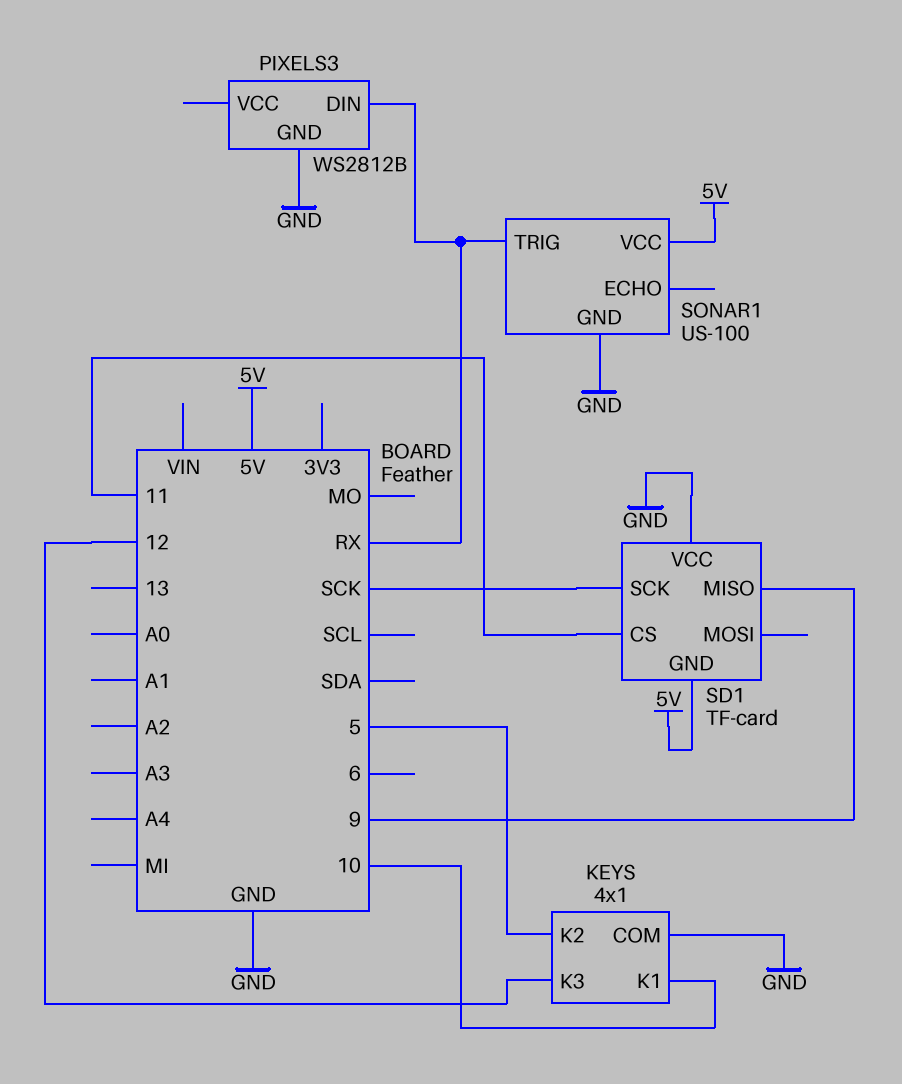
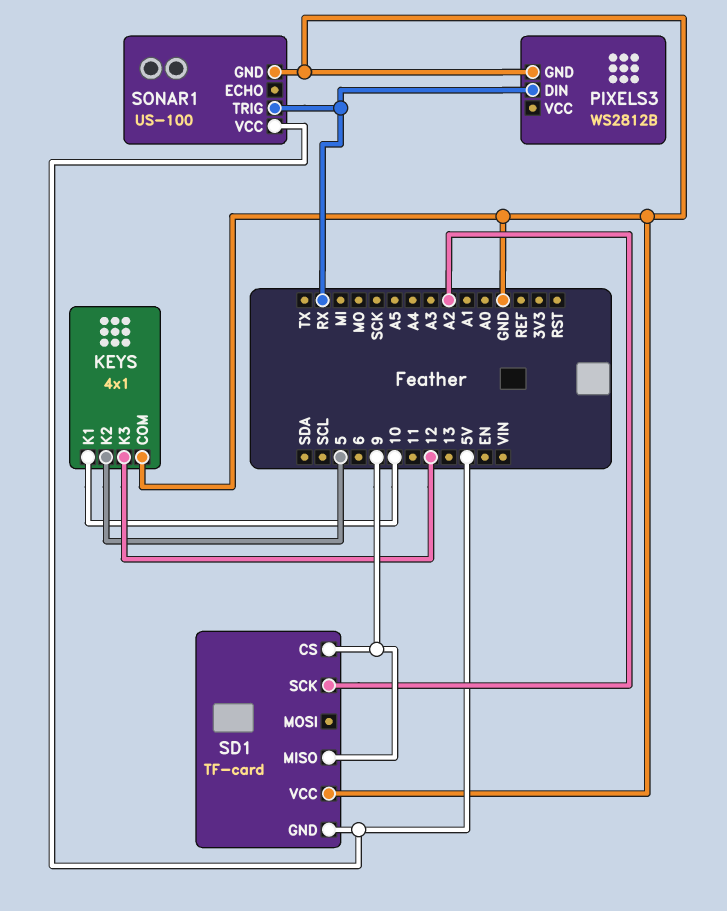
SD1 pin CS: 11 -> 9
SD1 pin SCK: SCK -> A2

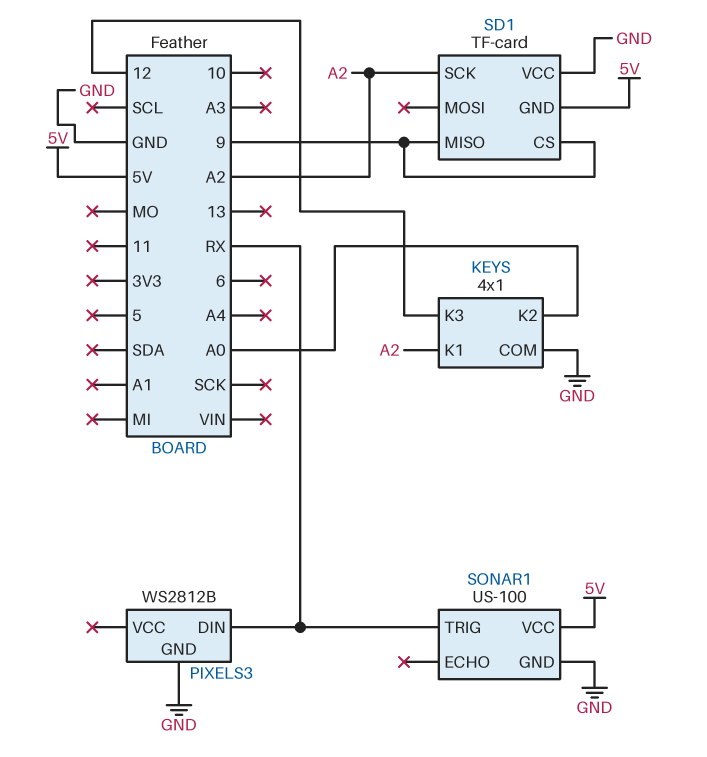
KEYS pin K1: 10 -> A2
KEYS pin K2: 5 -> A0

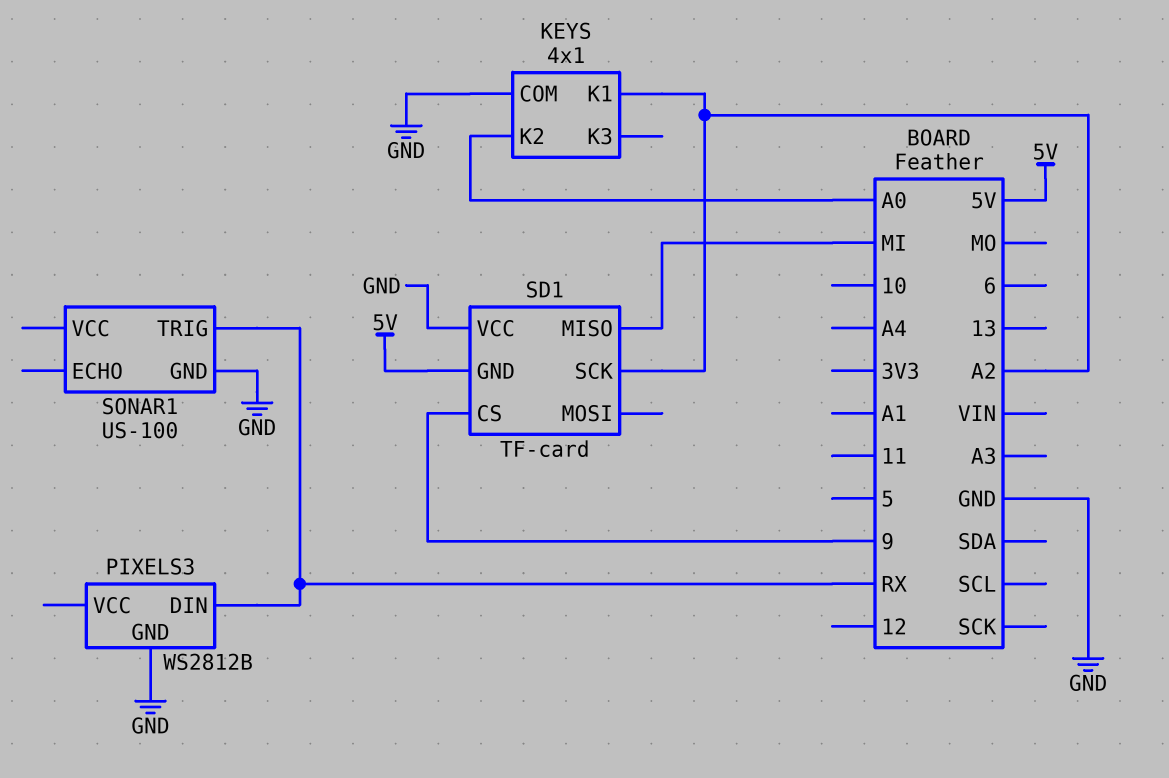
KEYS pin K3: 12 -> none
SD1 pin MISO: 9 -> MI
SONAR1 pin VCC: 5V -> none

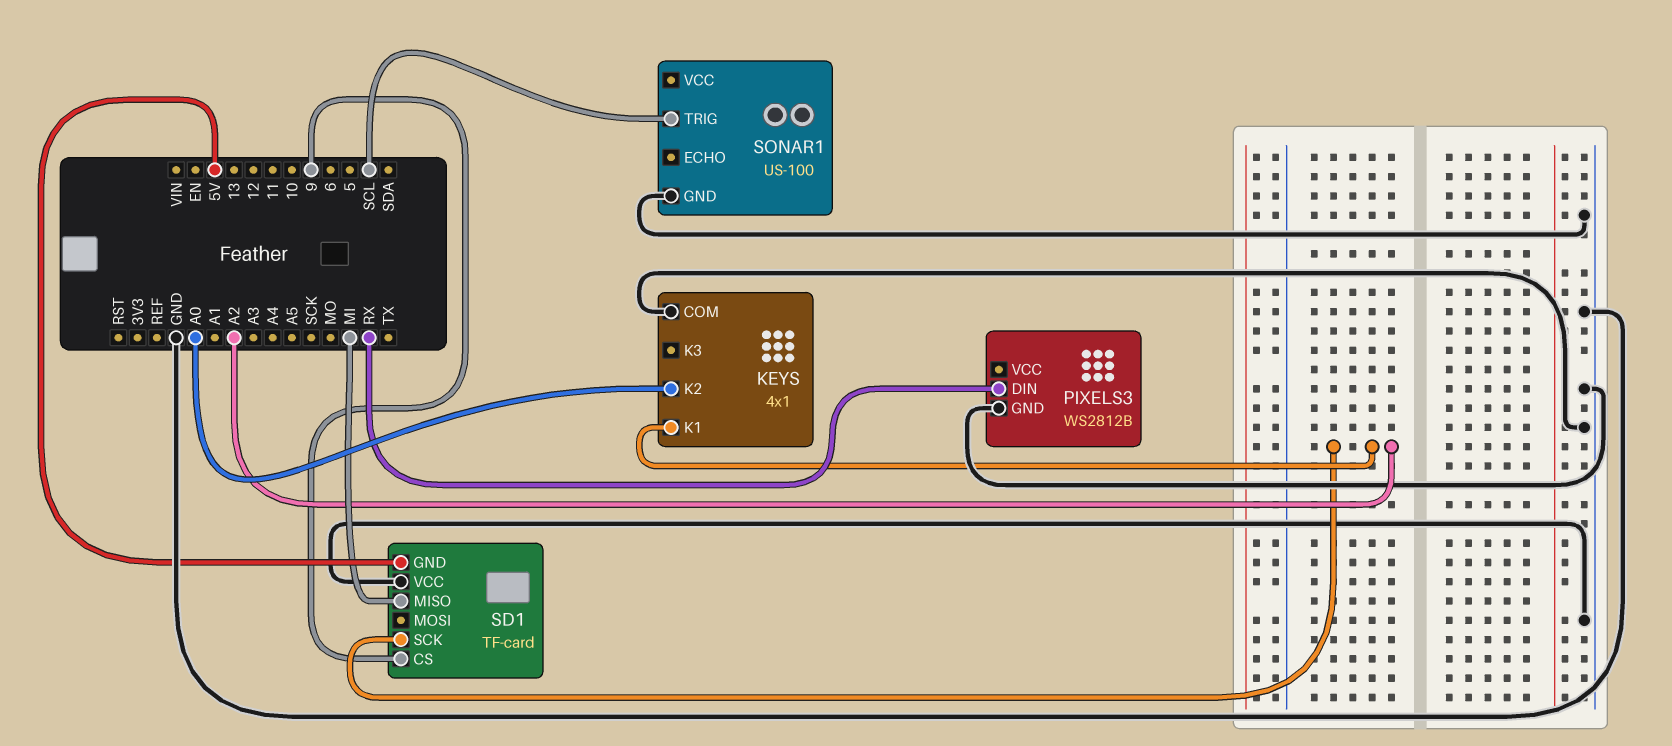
SONAR1 pin TRIG: RX -> SCL

